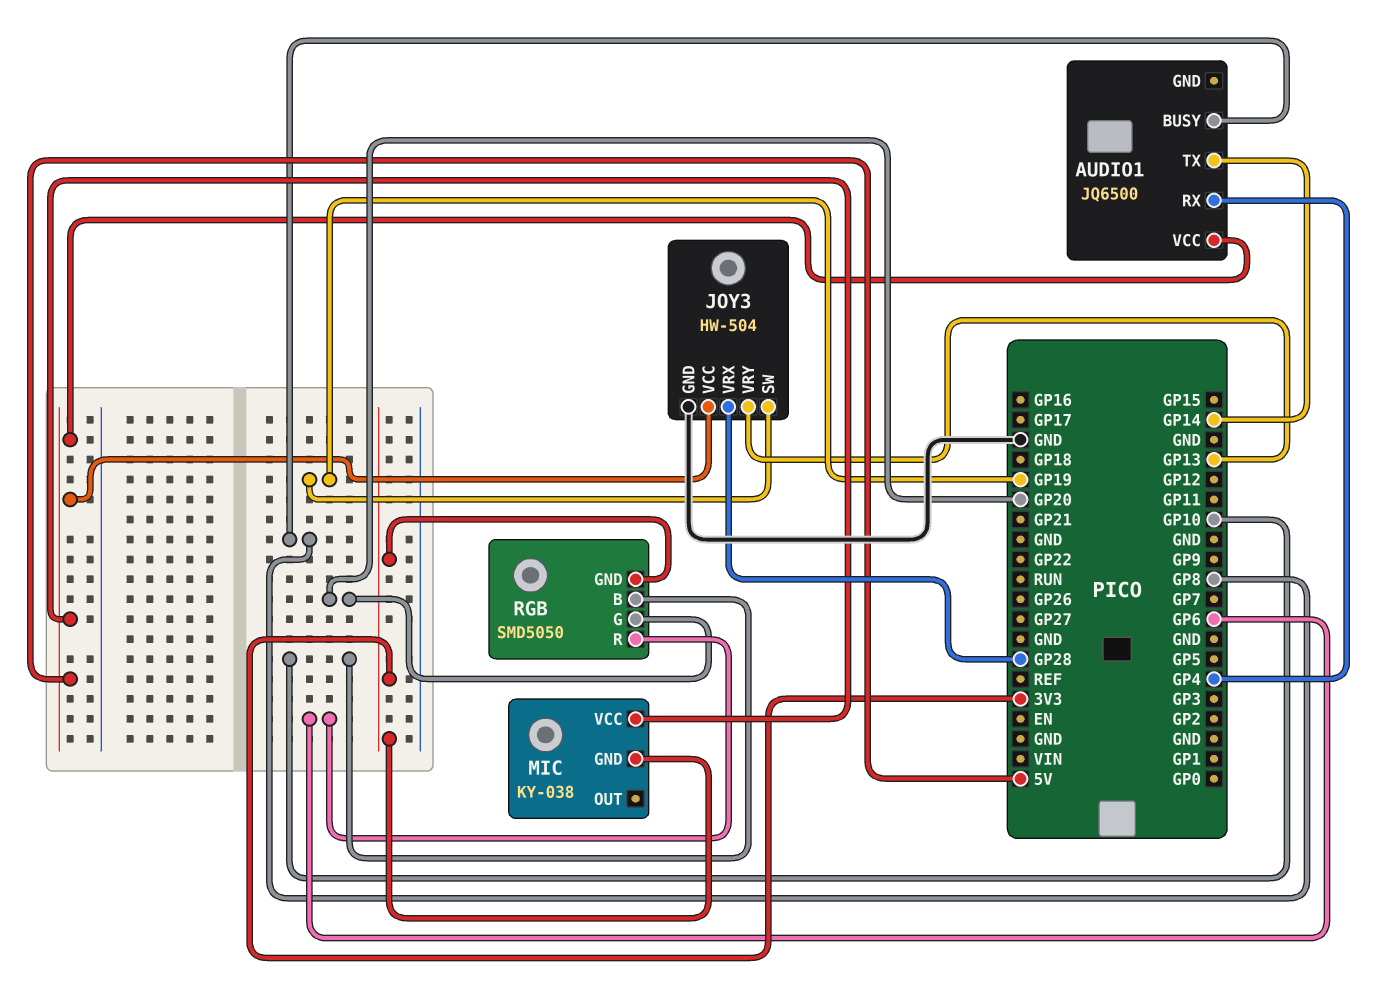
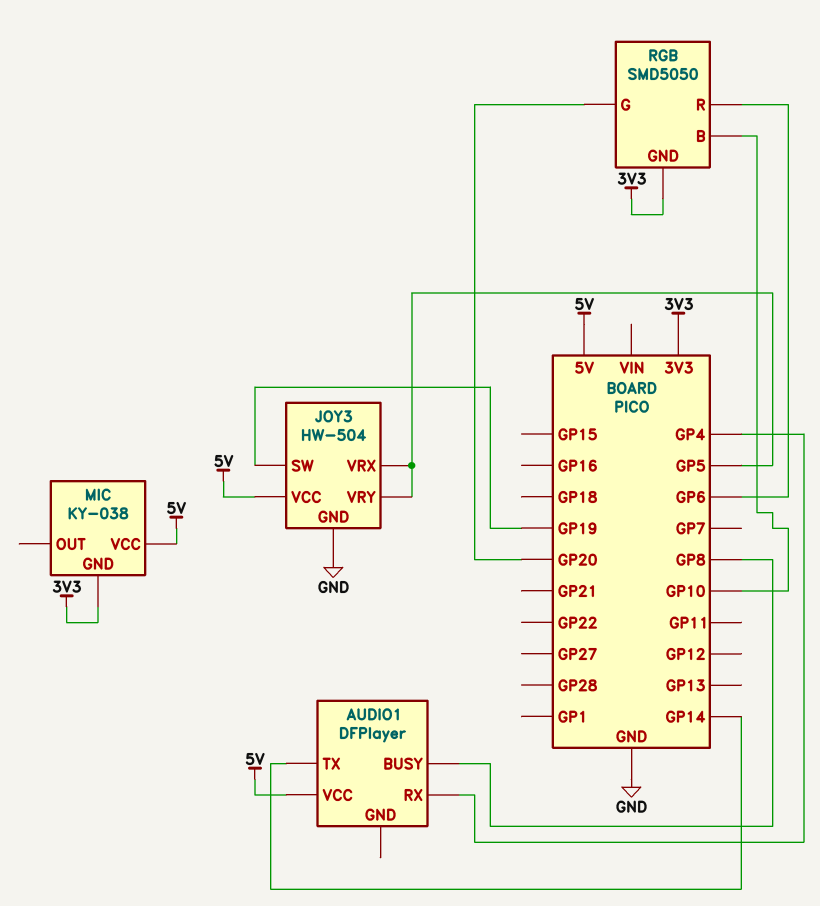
AUDIO1: JQ6500 -> DFPlayer
JOY3 pin VRX: GP28 -> GP5
JOY3 pin VRY: GP13 -> GP5

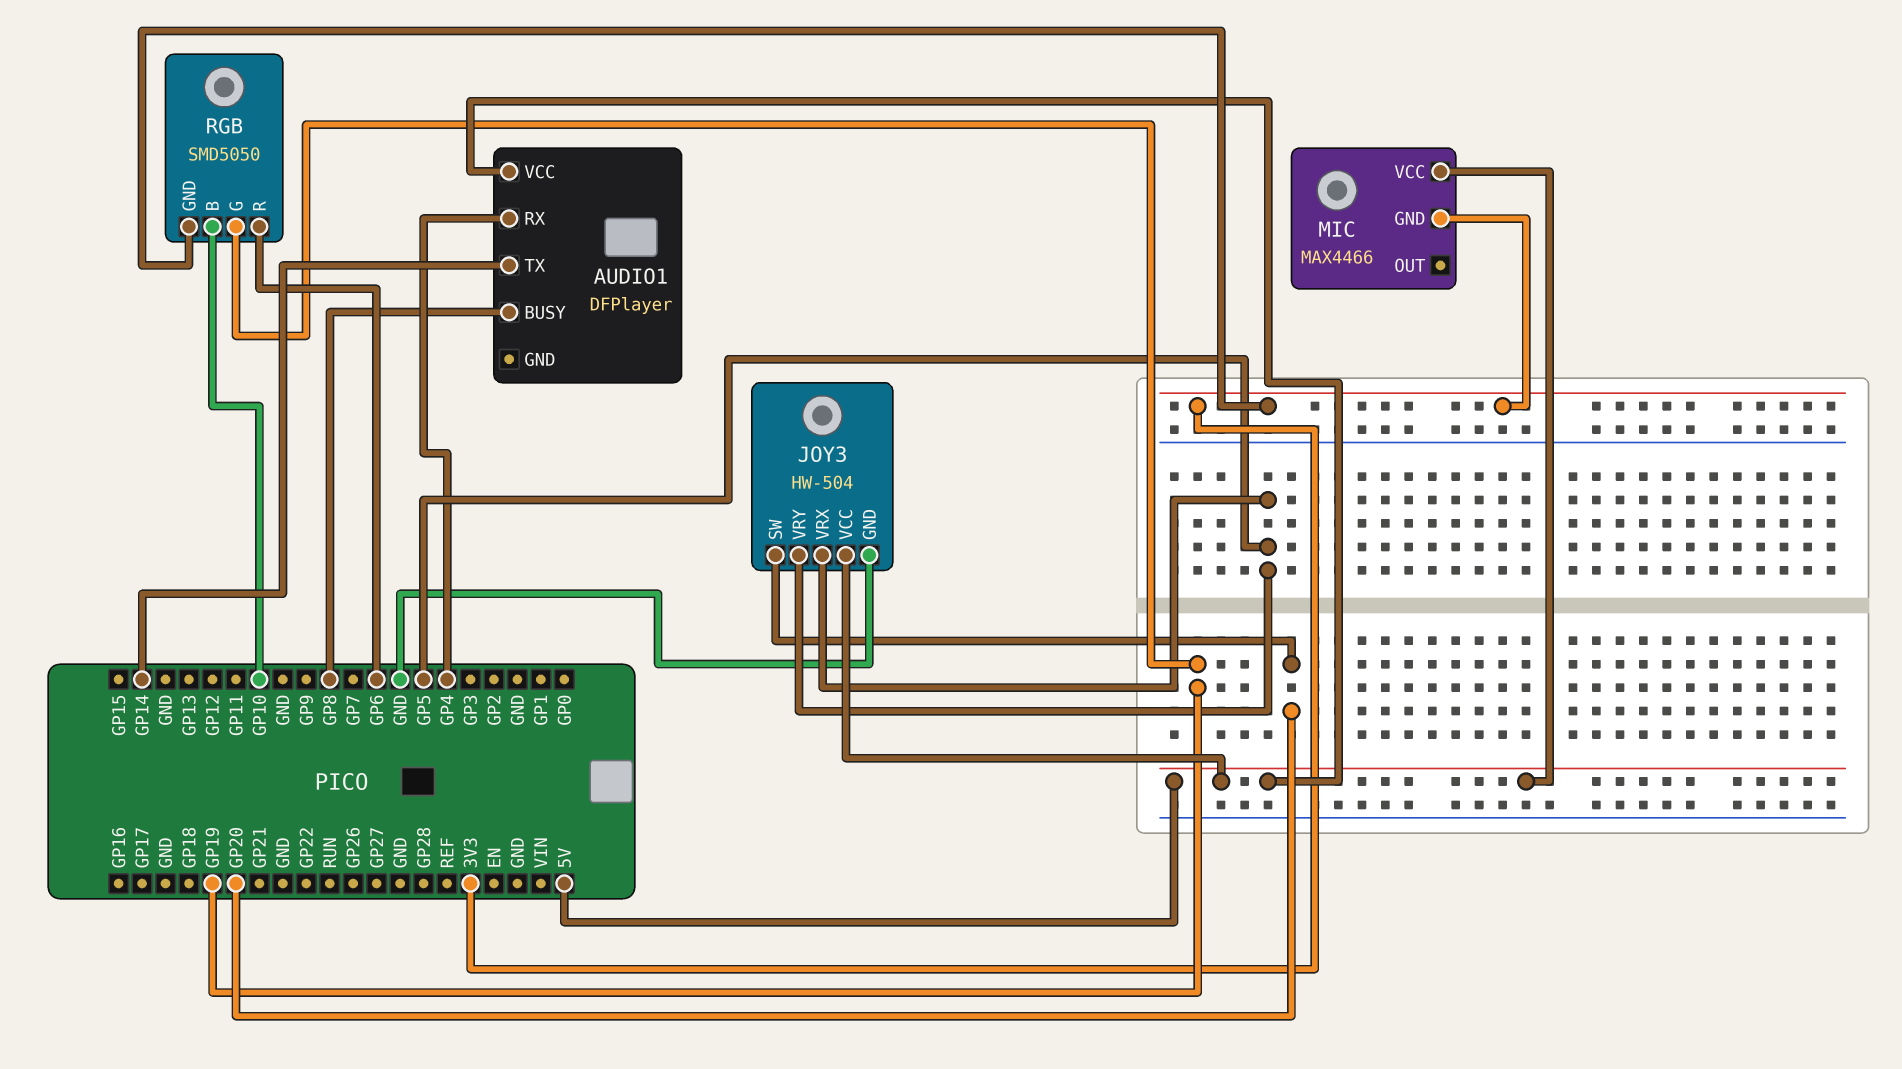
JOY3 pin SW: GP19 -> GP20
MIC: KY-038 -> MAX4466
RGB pin G: GP20 -> GP19

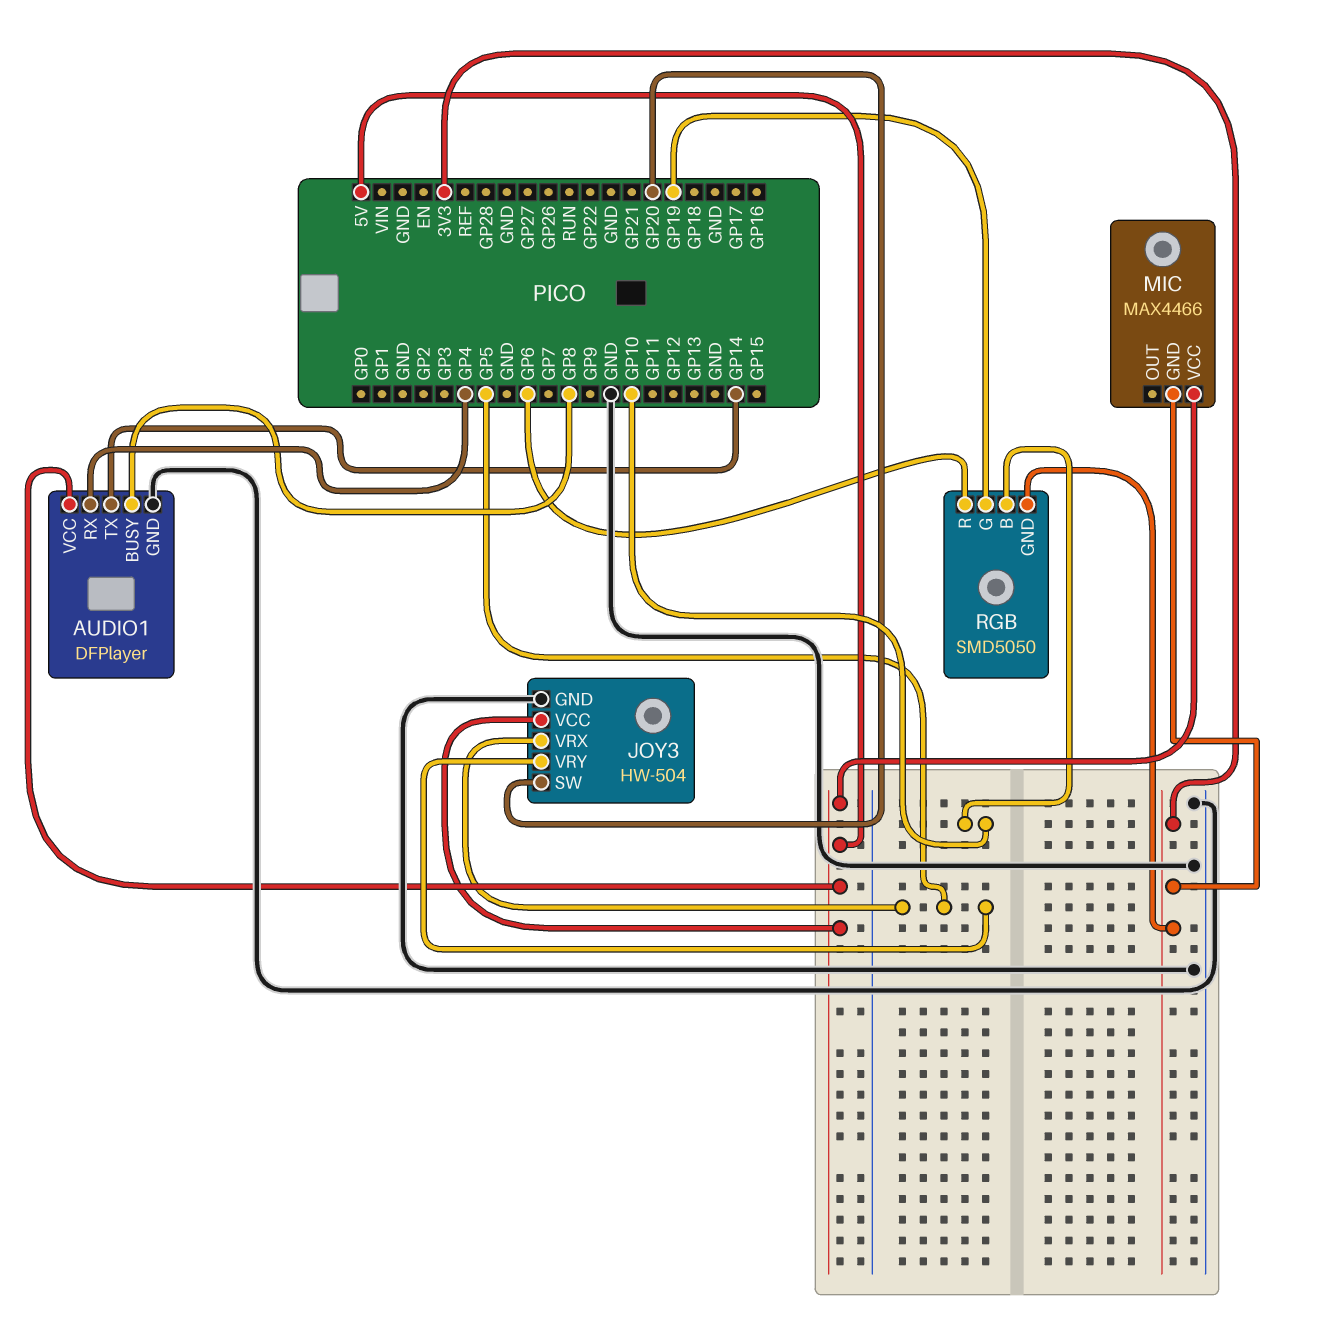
AUDIO1 pin GND: none -> GND

